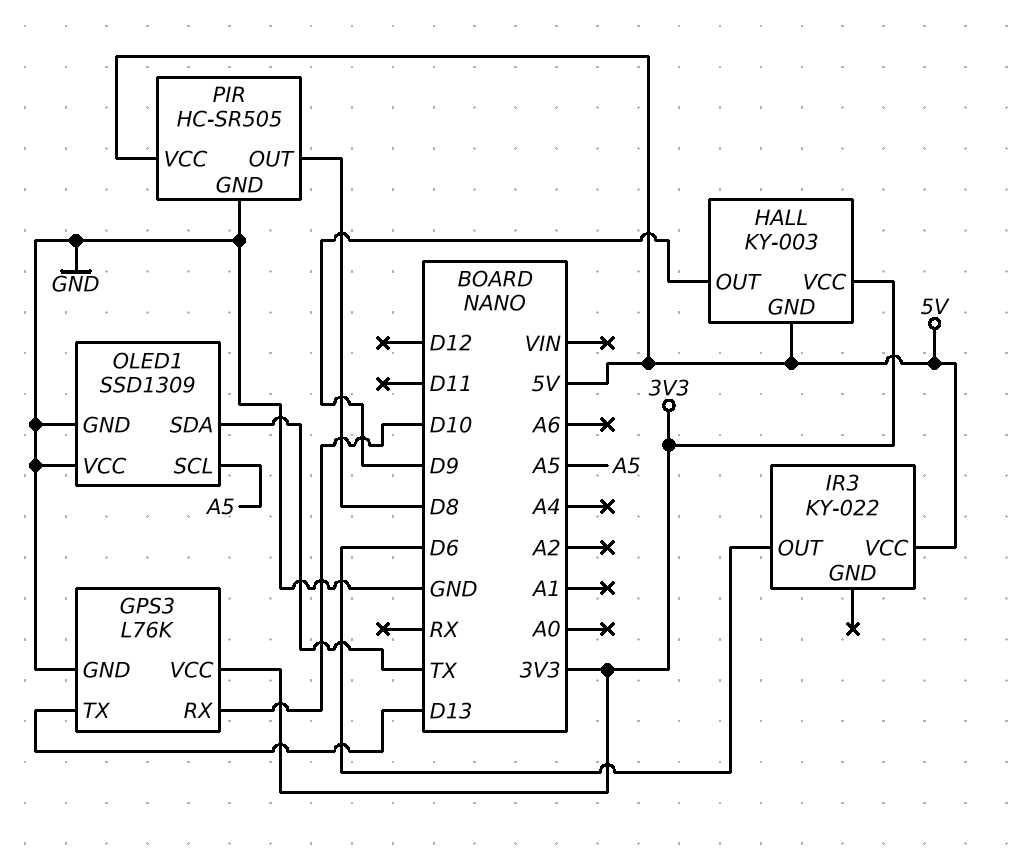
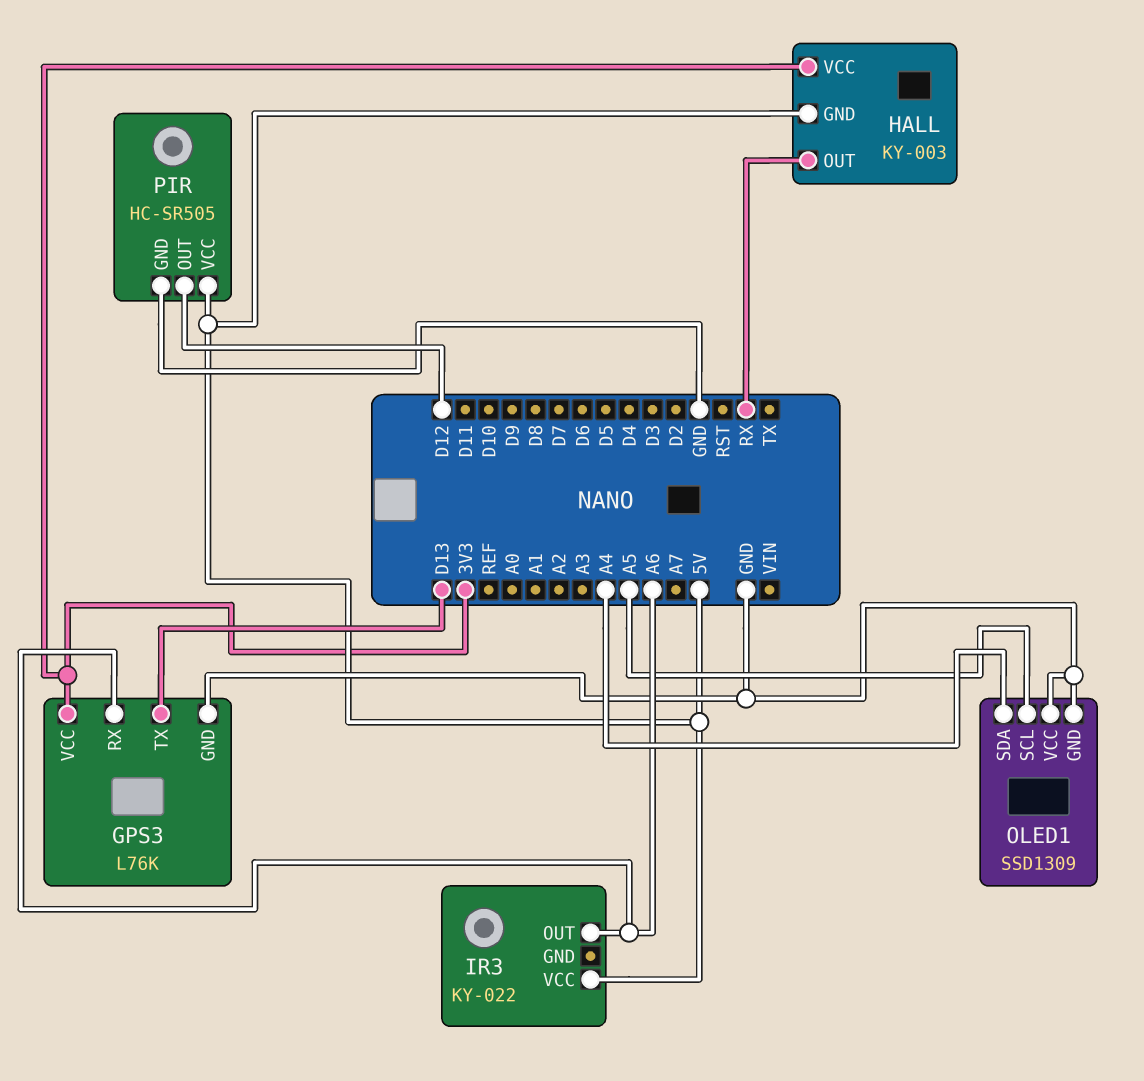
GPS3 pin RX: D10 -> A6
HALL pin OUT: D9 -> RX
IR3 pin OUT: D6 -> A6
OLED1 pin SDA: TX -> A4
PIR pin OUT: D8 -> D12

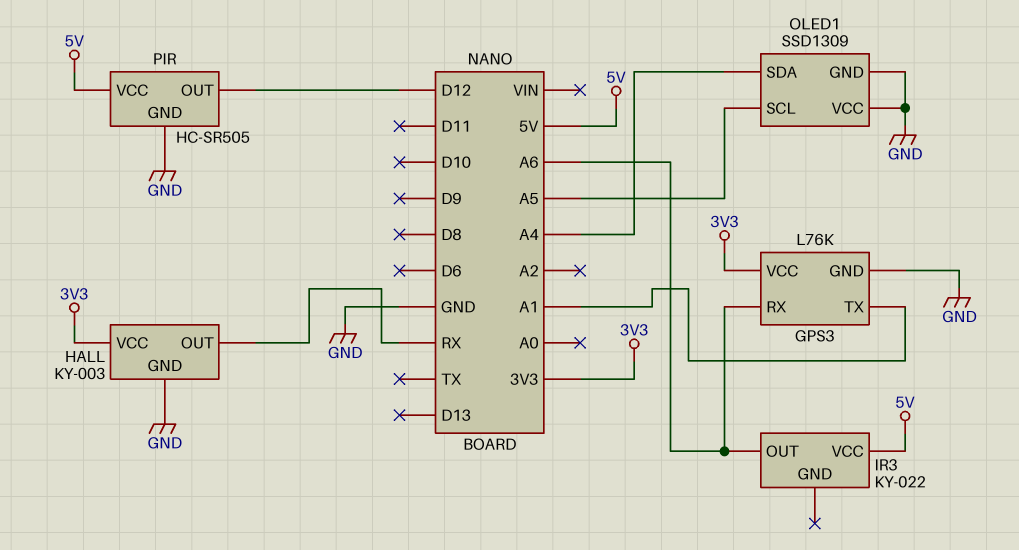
GPS3 pin TX: D13 -> A1
HALL pin GND: 5V -> GND

